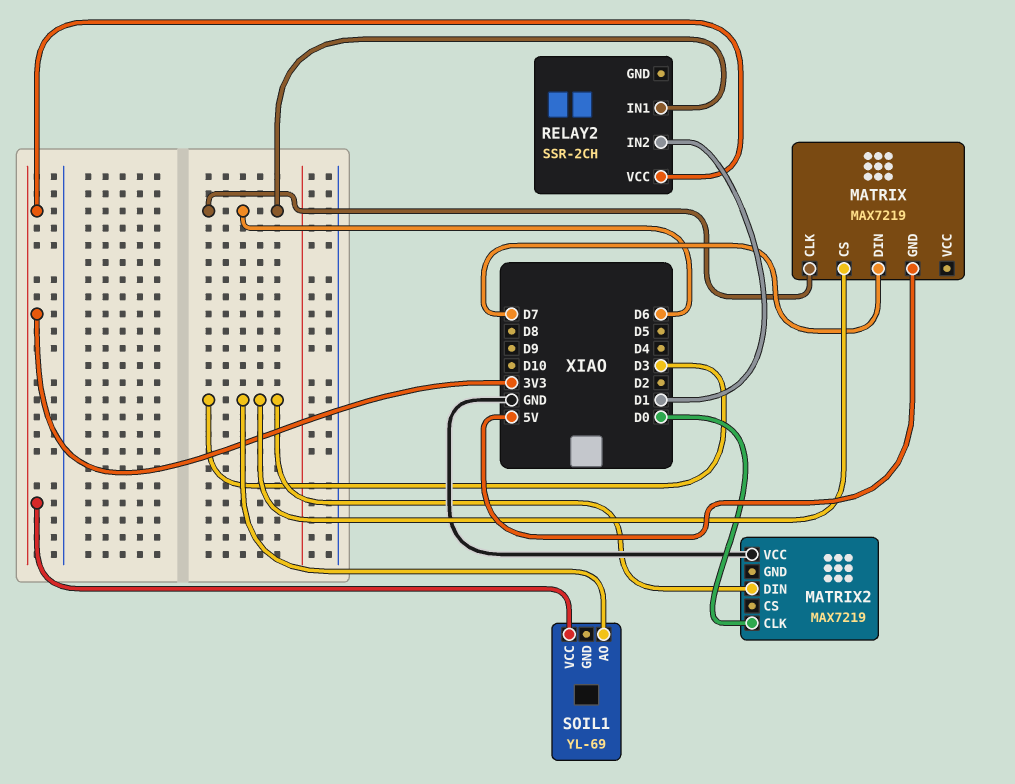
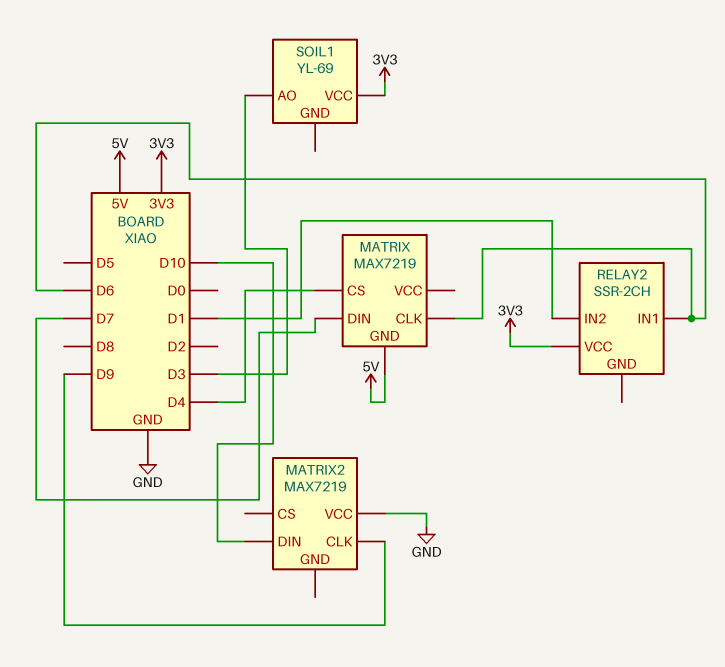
MATRIX pin CS: D3 -> D4
MATRIX2 pin CLK: D0 -> D9
MATRIX2 pin DIN: D3 -> D10

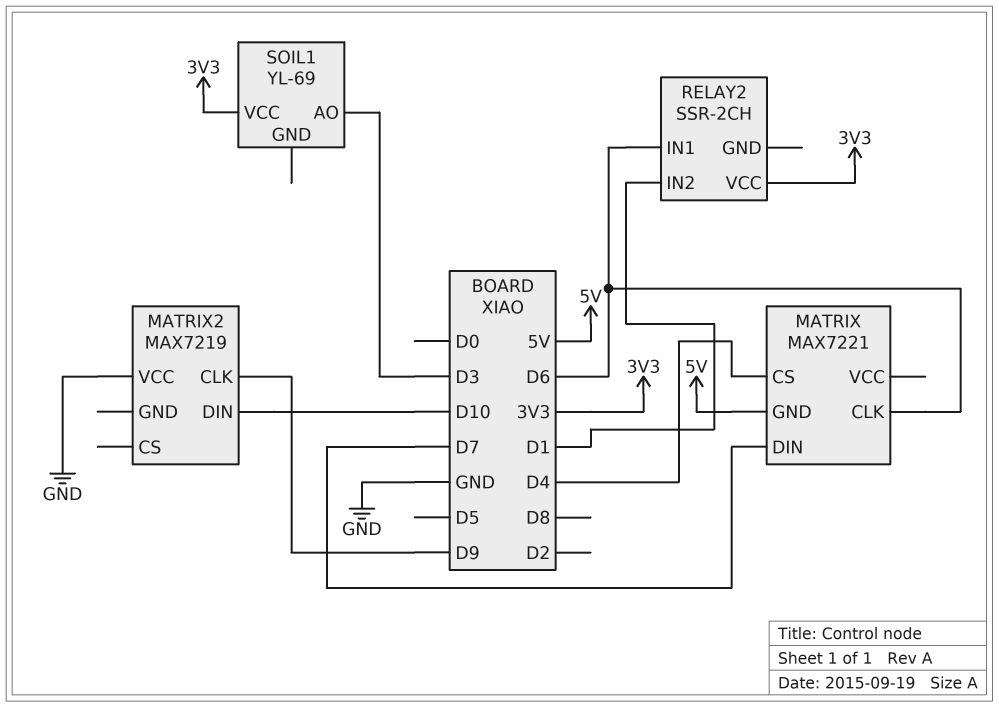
MATRIX: MAX7219 -> MAX7221

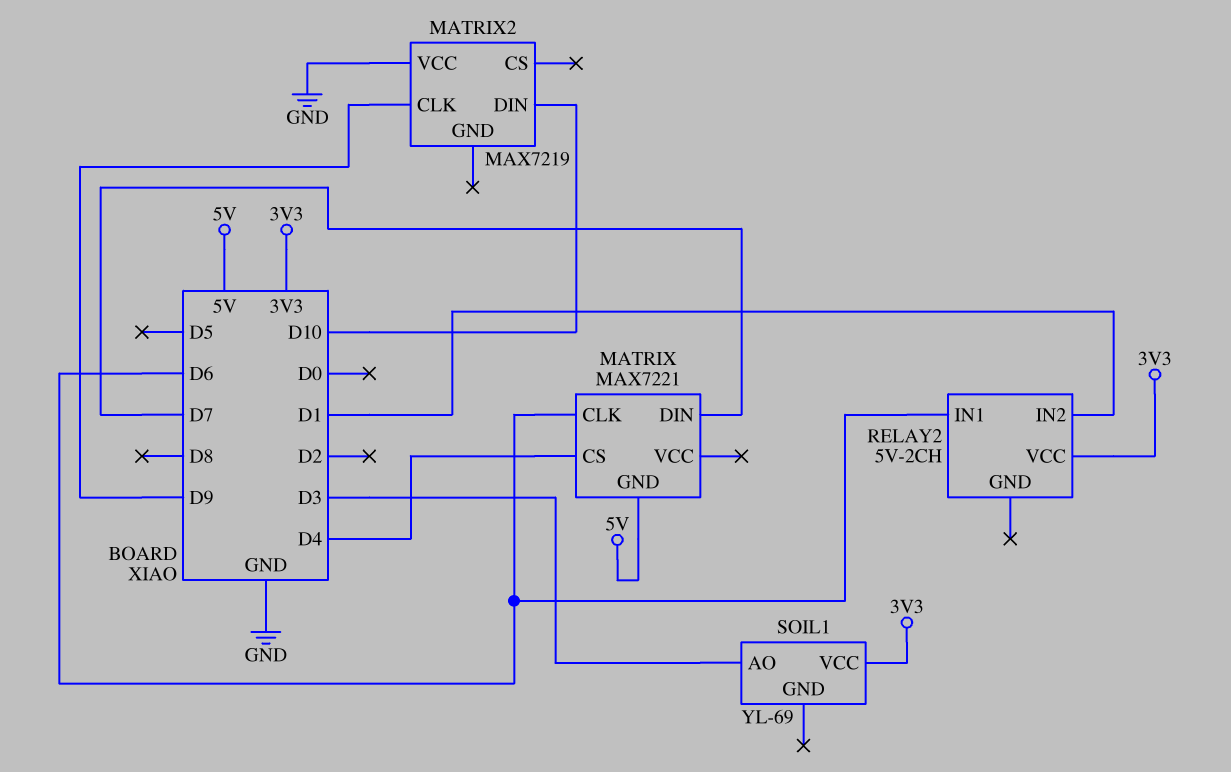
RELAY2: SSR-2CH -> 5V-2CH

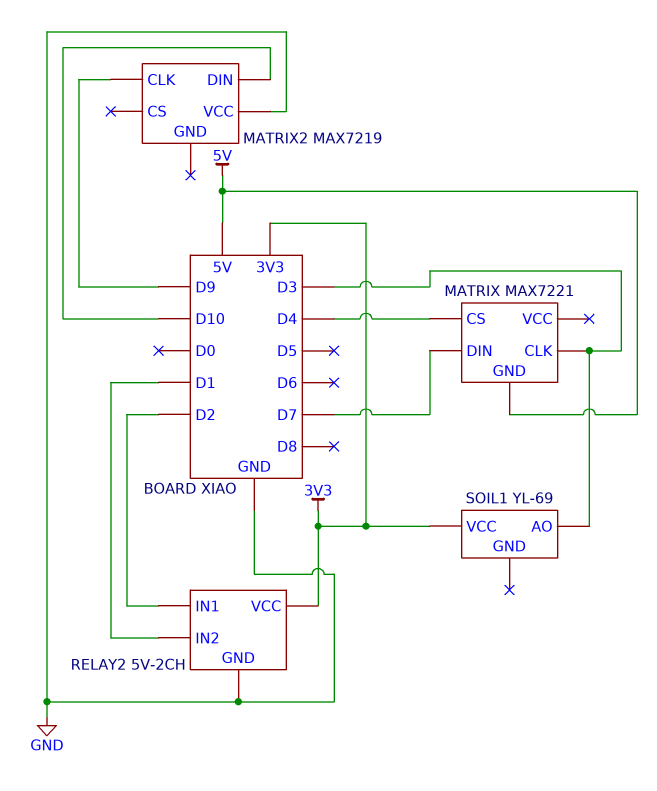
MATRIX pin CLK: D6 -> D3
RELAY2 pin GND: none -> GND
RELAY2 pin IN1: D6 -> D2

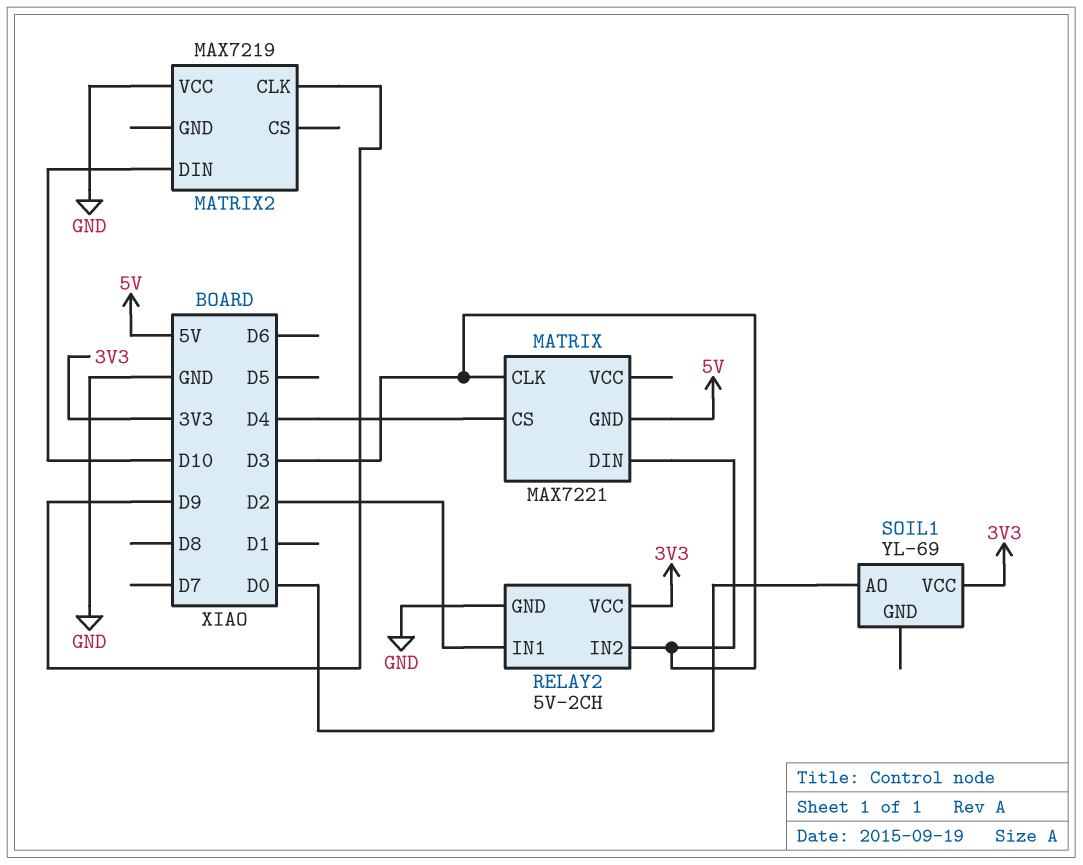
MATRIX pin DIN: D7 -> D3
RELAY2 pin IN2: D1 -> D3
SOIL1 pin AO: D3 -> D0

